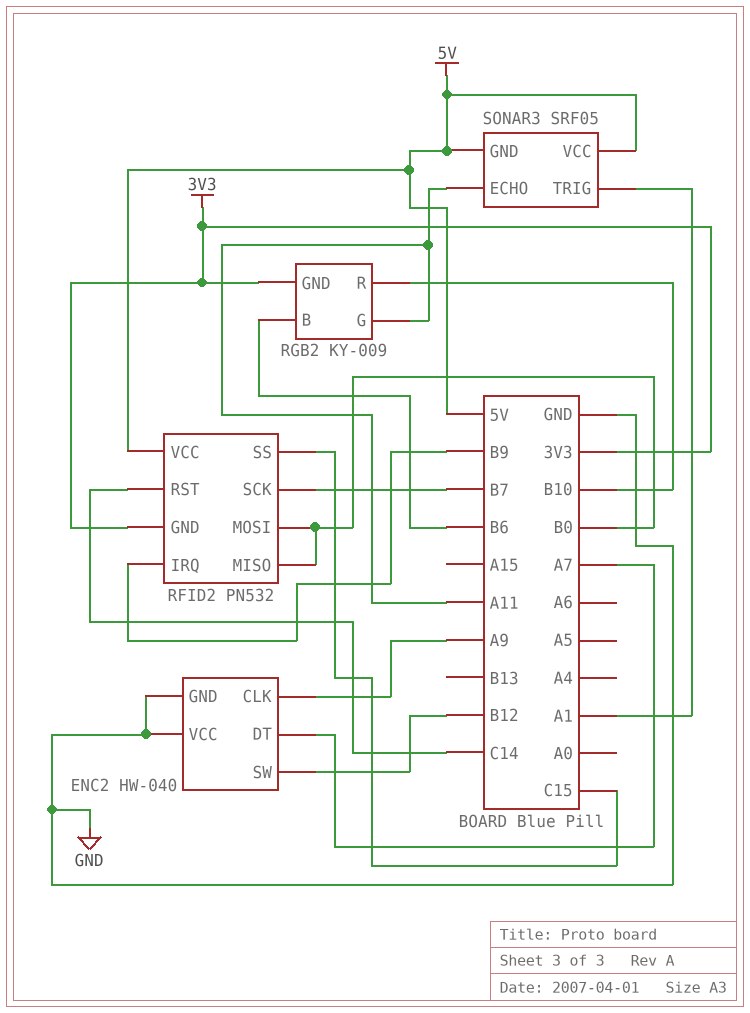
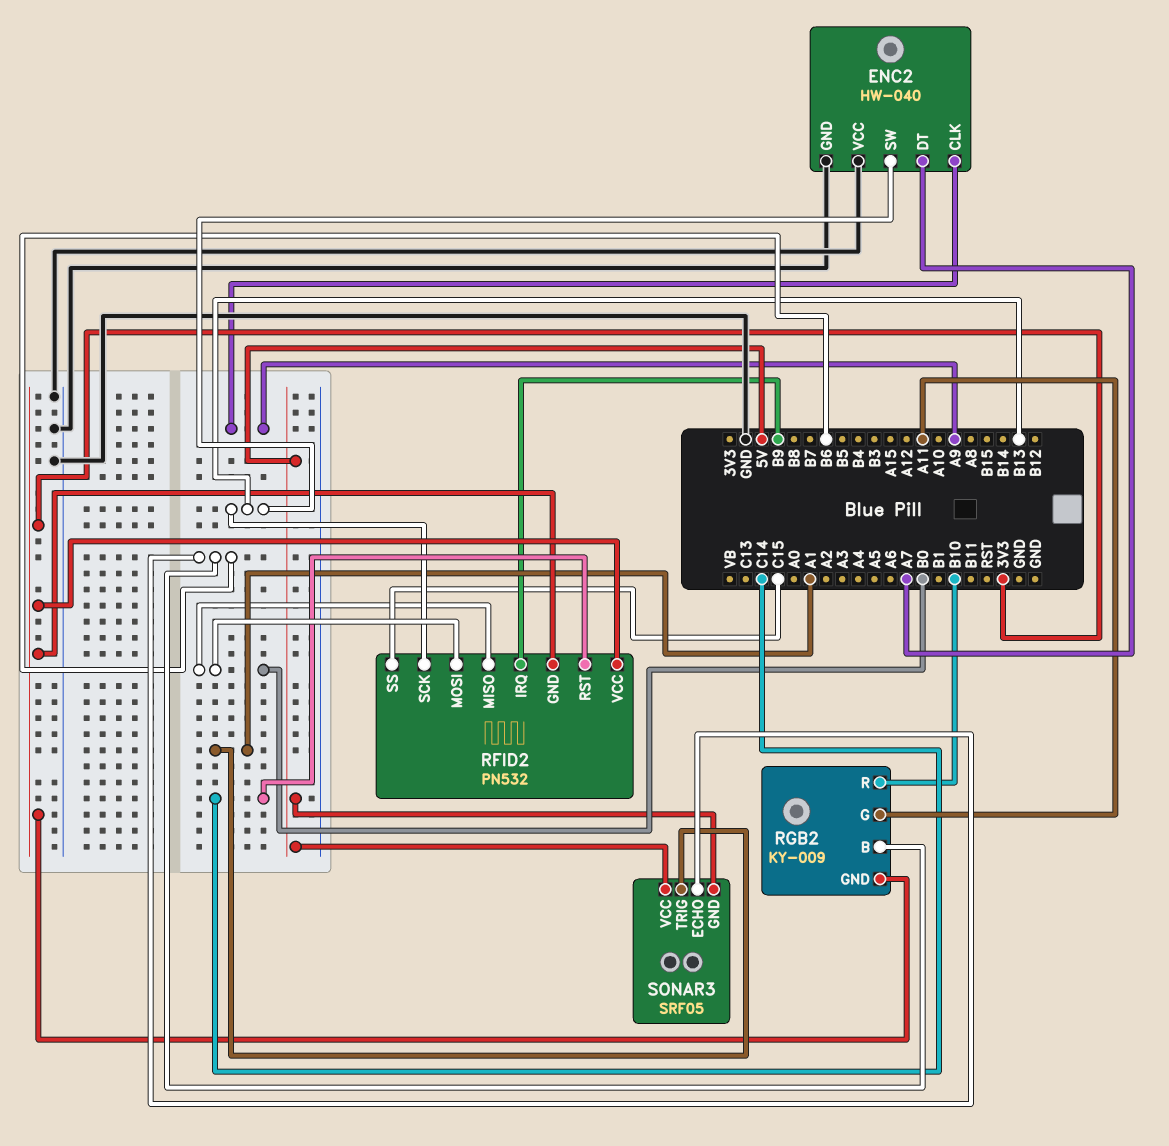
ENC2 pin SW: B12 -> B13
RFID2 pin SCK: B7 -> B13
RFID2 pin VCC: 5V -> 3V3
SONAR3 pin ECHO: A11 -> B6

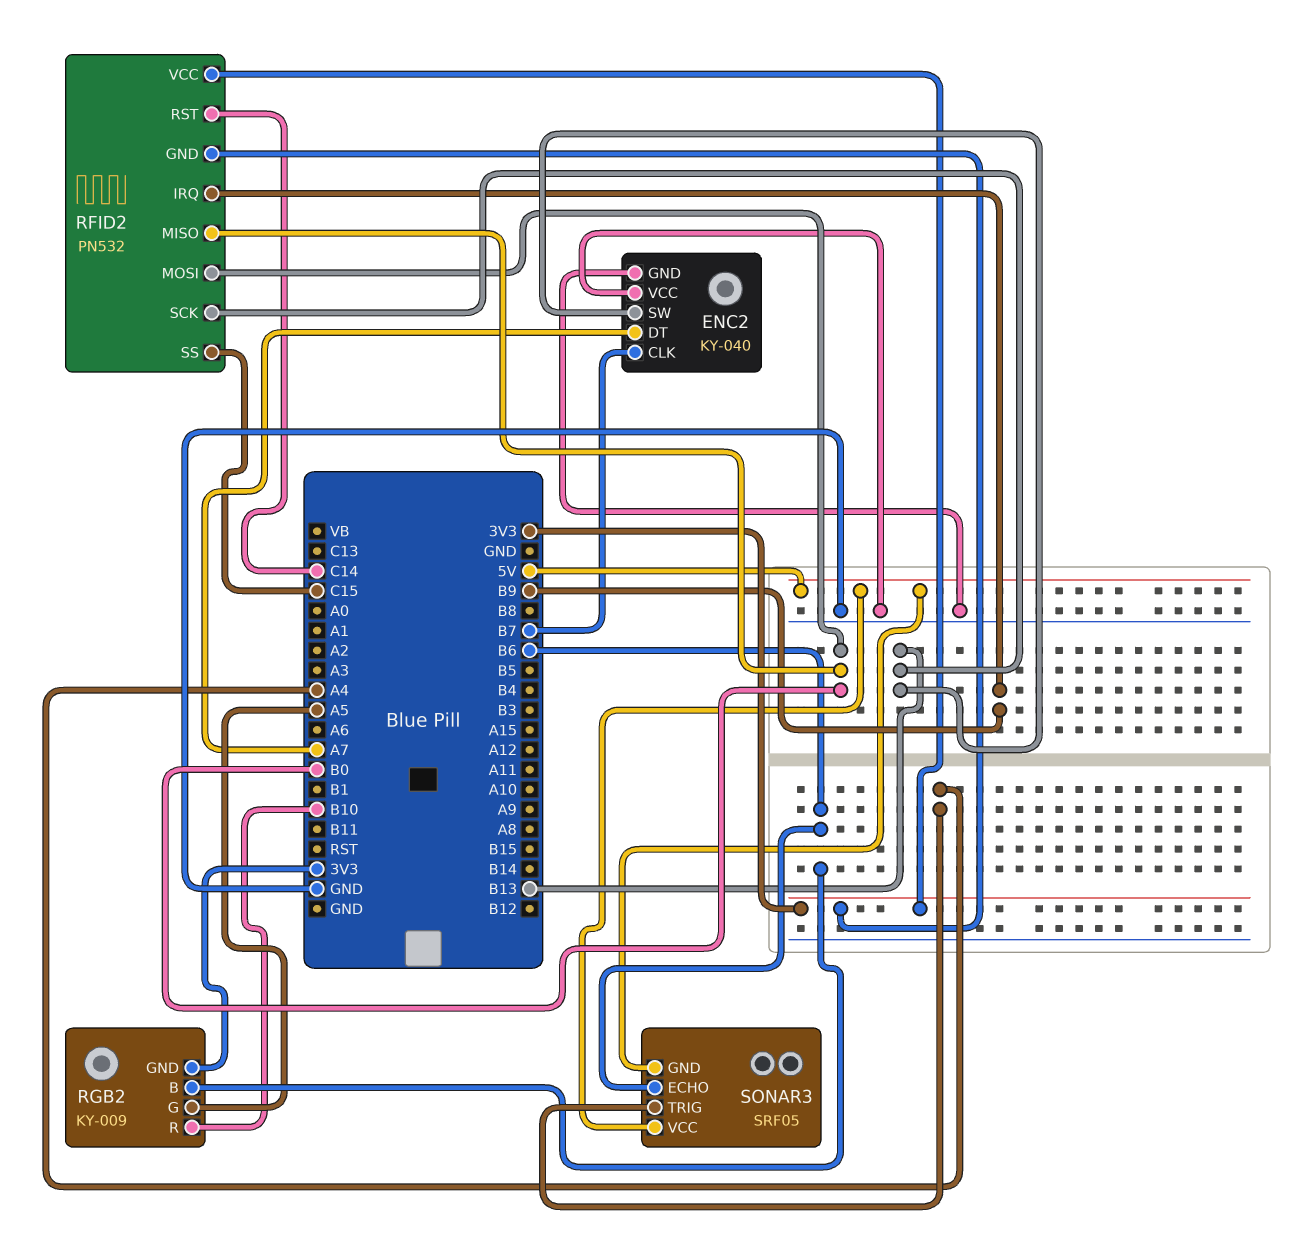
ENC2: HW-040 -> KY-040
ENC2 pin CLK: A9 -> B7
RGB2 pin G: A11 -> A5
SONAR3 pin TRIG: A1 -> A4

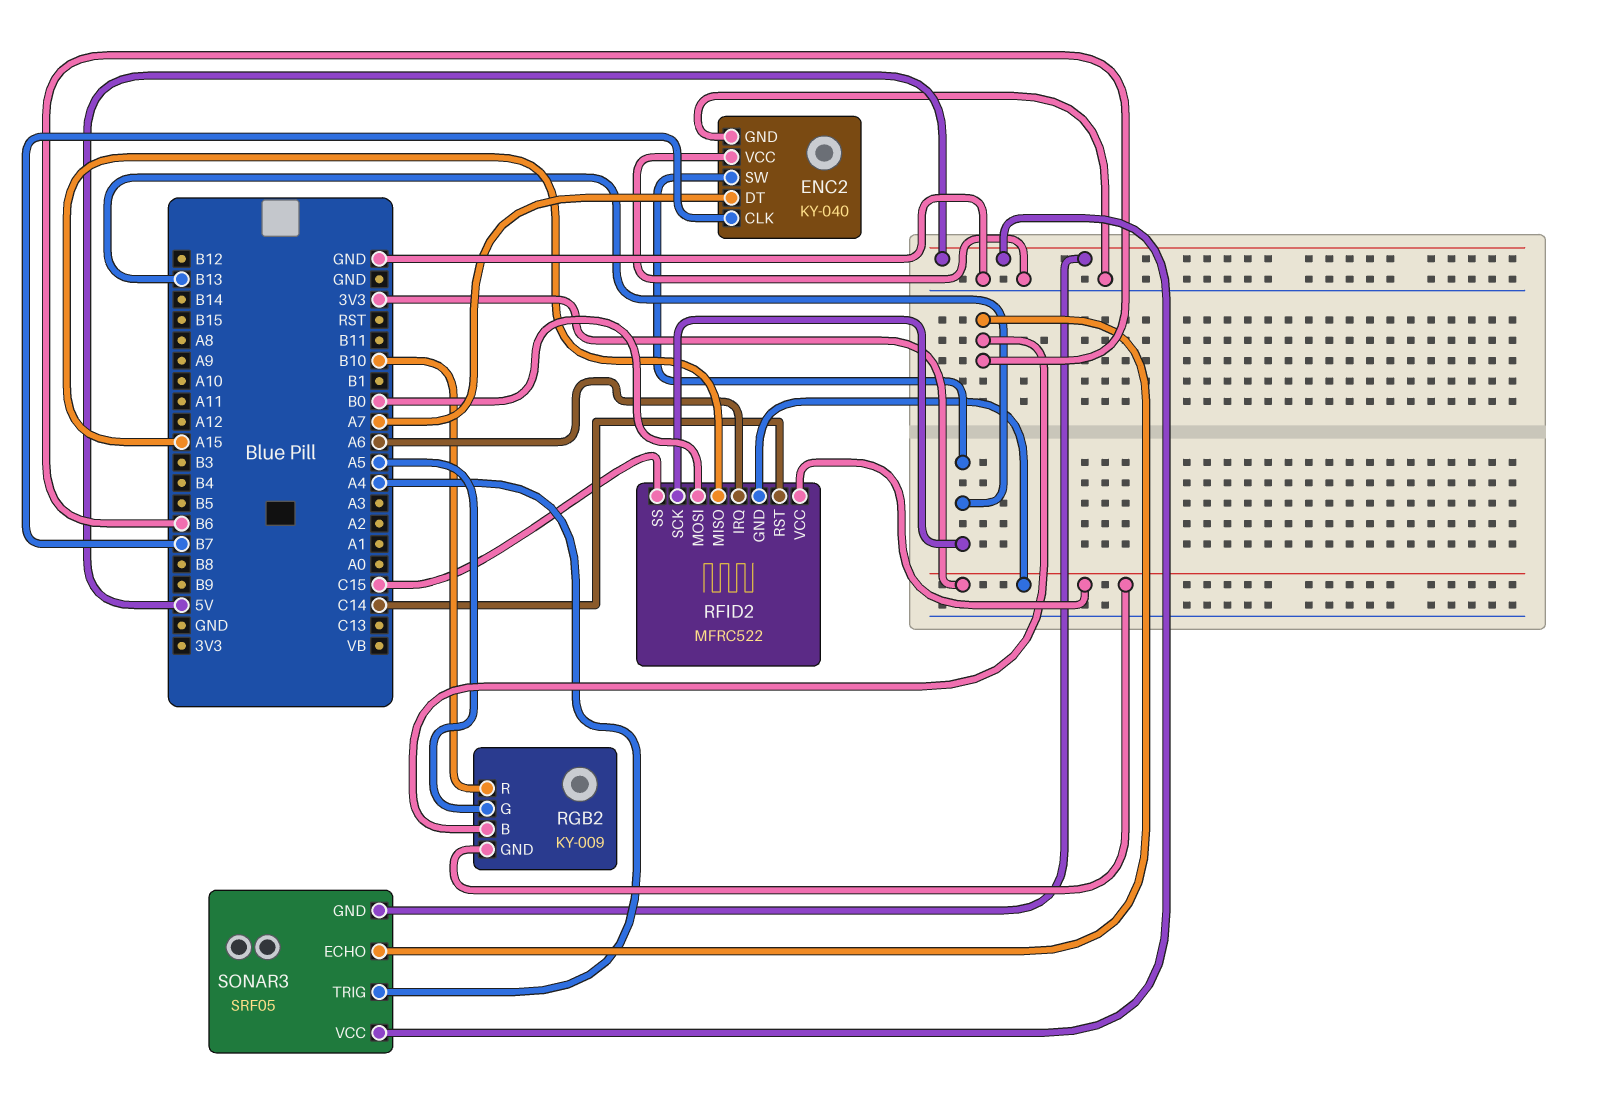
RFID2: PN532 -> MFRC522
RFID2 pin IRQ: B9 -> A6
RFID2 pin MISO: B0 -> A15

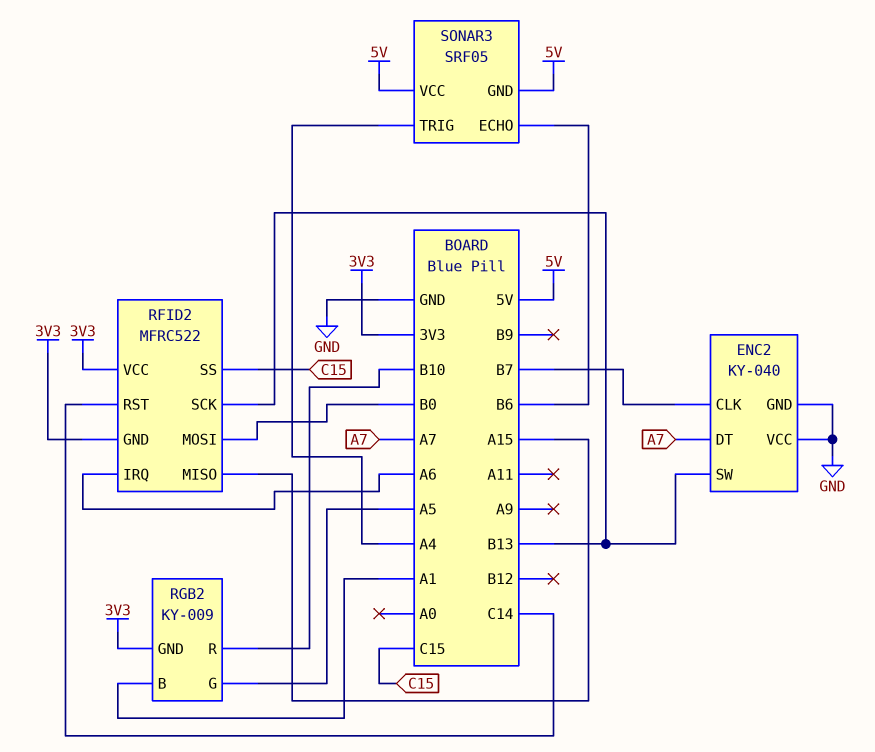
RGB2 pin B: B6 -> A1

